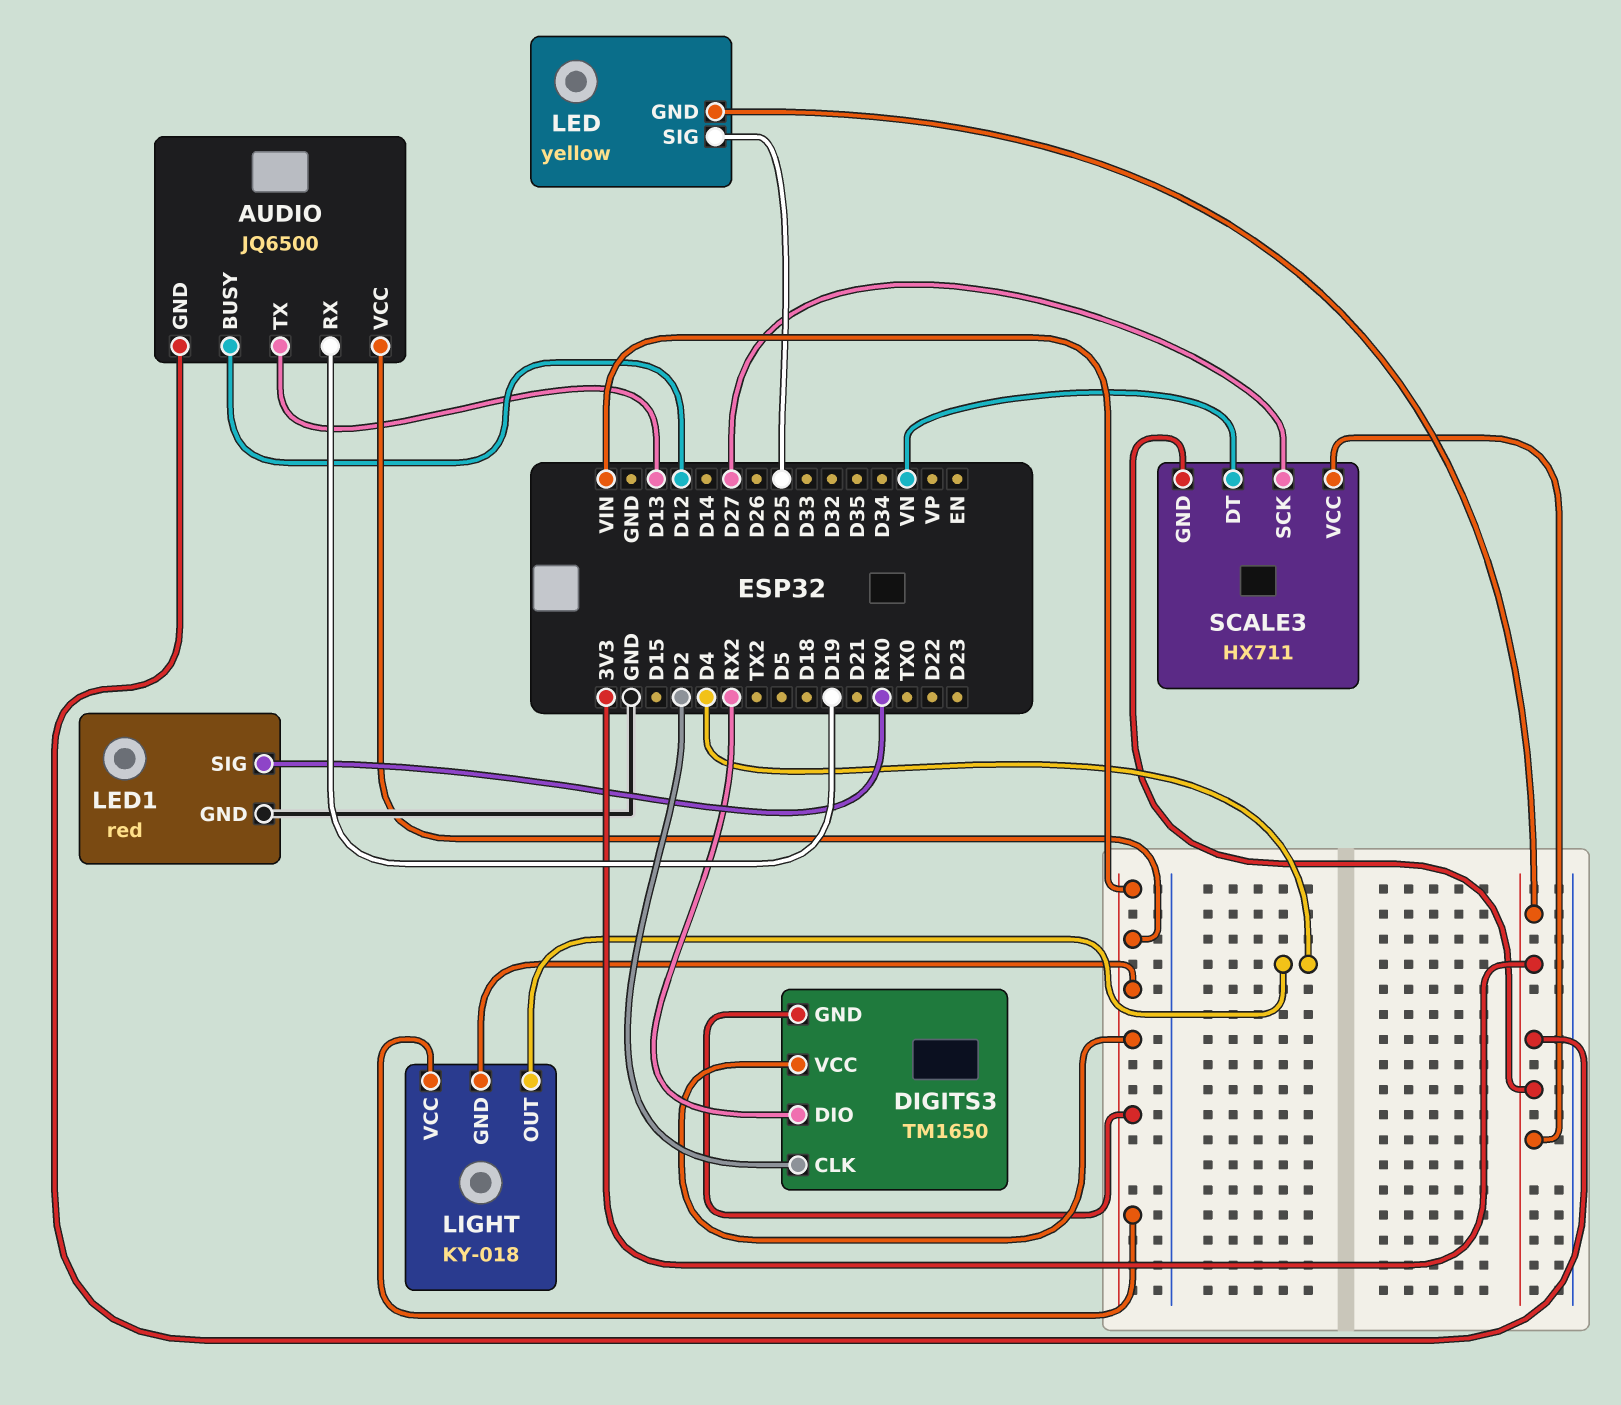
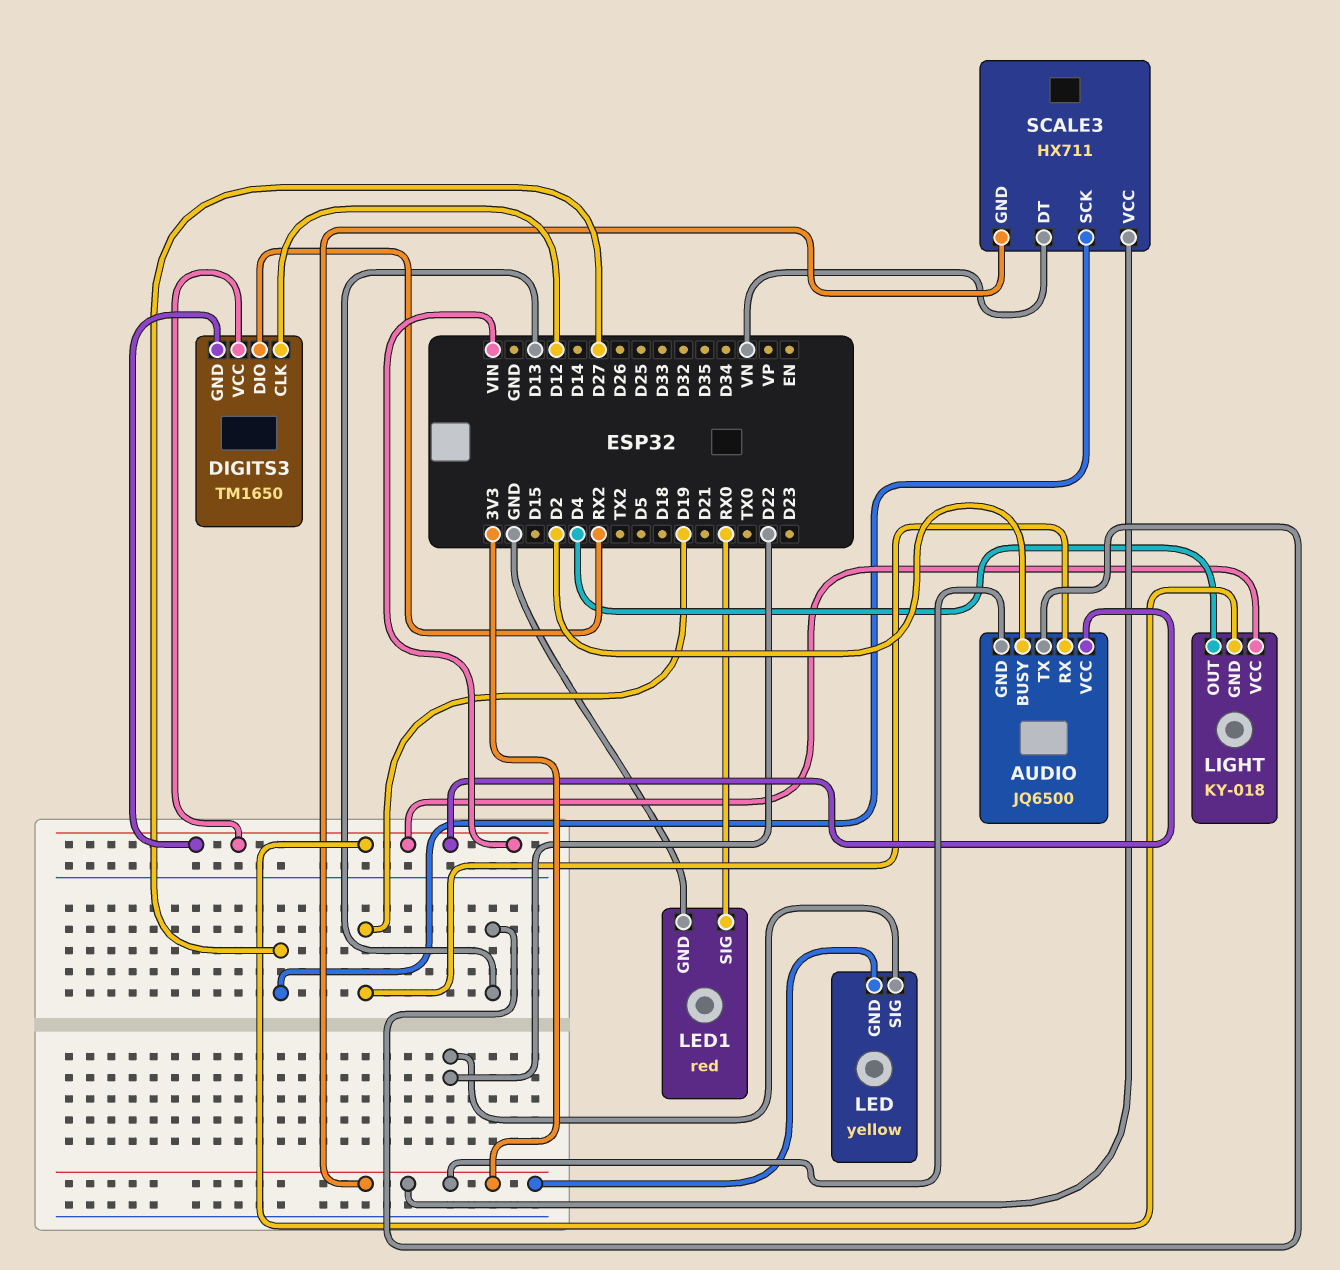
AUDIO pin BUSY: D12 -> D2
DIGITS3 pin CLK: D2 -> D12
LED pin SIG: D25 -> D22

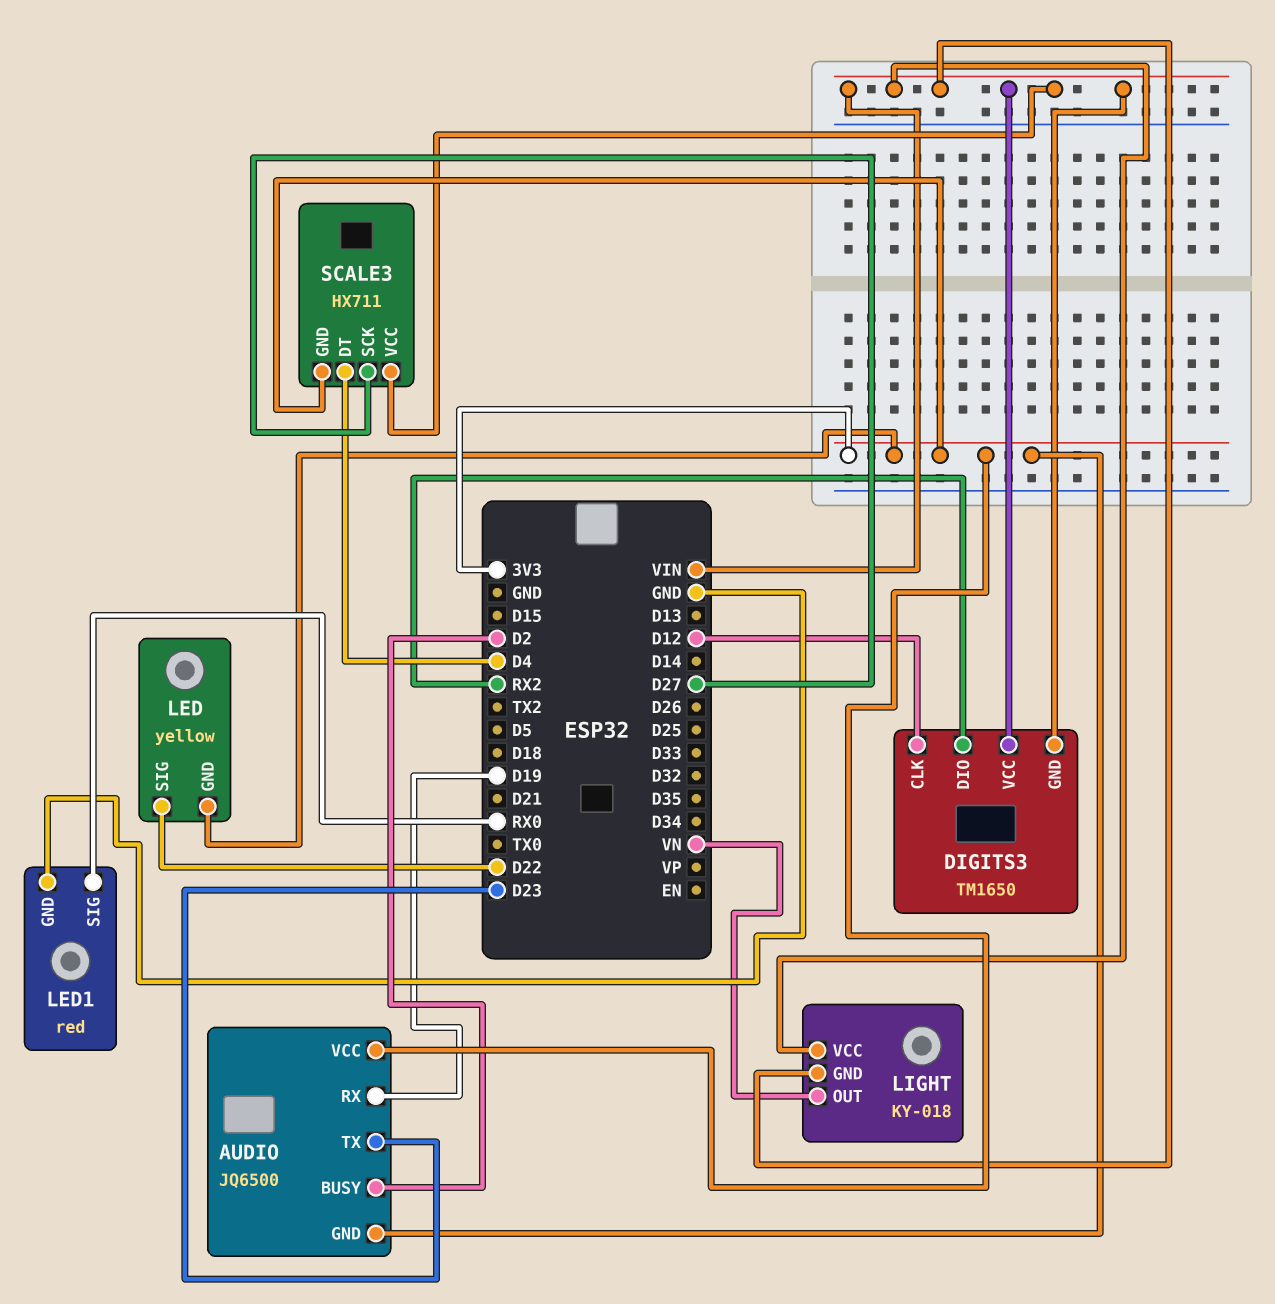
AUDIO pin TX: D13 -> D23
AUDIO pin VCC: VIN -> 3V3
LIGHT pin OUT: D4 -> VN
SCALE3 pin DT: VN -> D4
SCALE3 pin VCC: 3V3 -> VIN

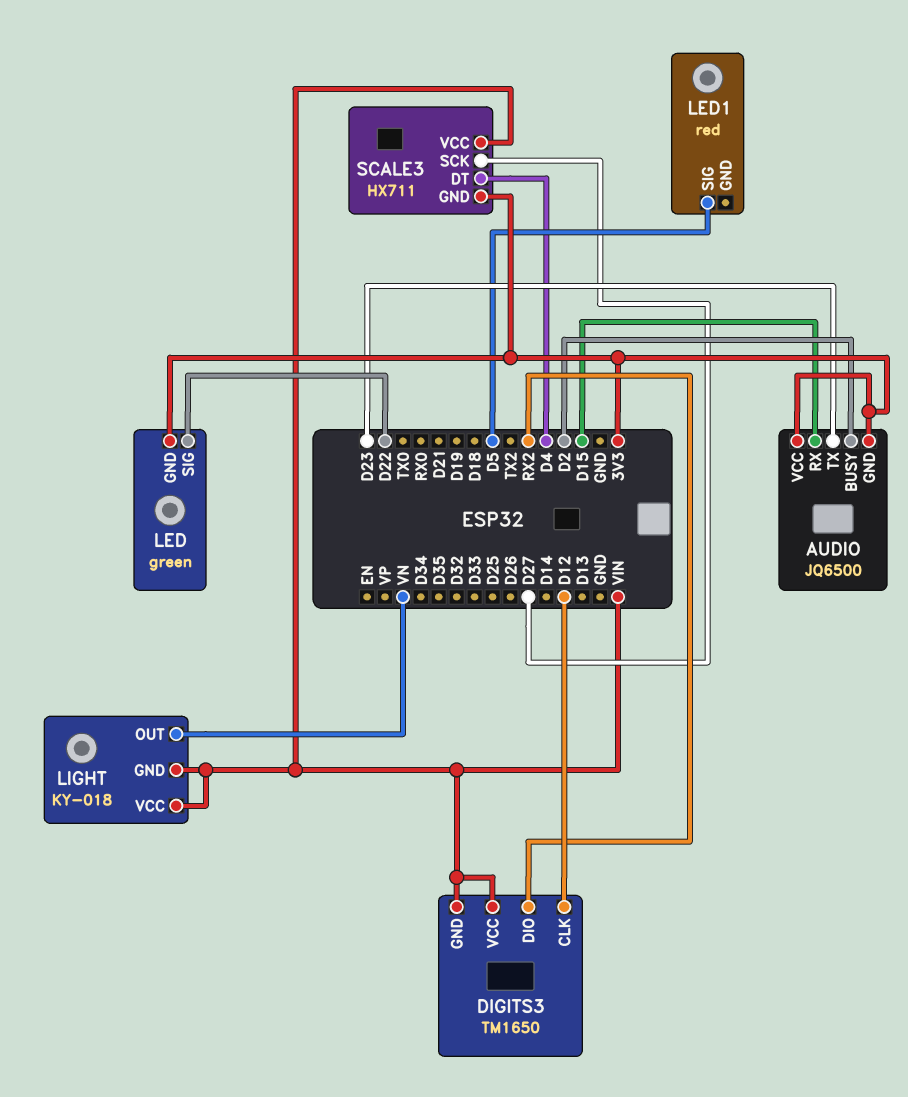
AUDIO pin RX: D19 -> D15
LED: yellow -> green
LED1 pin GND: GND -> none
LED1 pin SIG: RX0 -> D5

